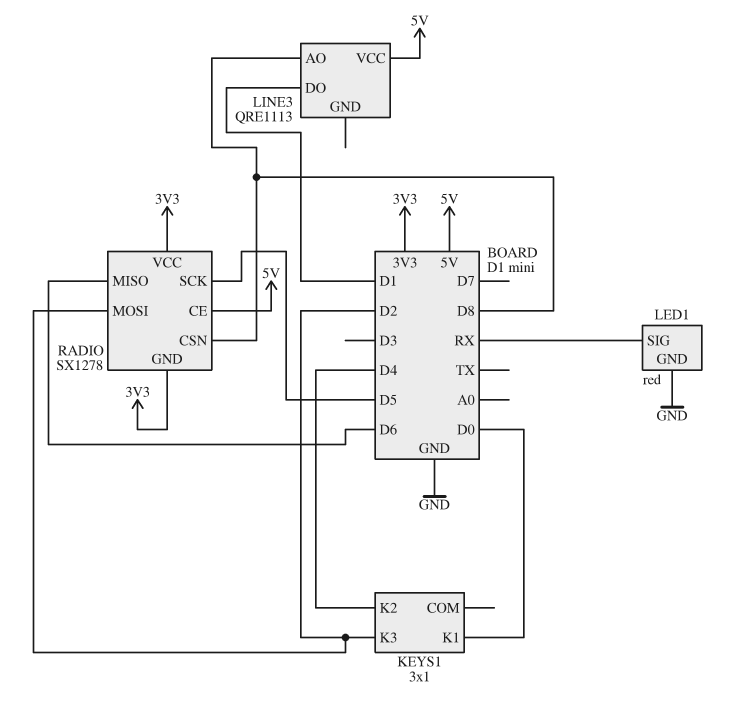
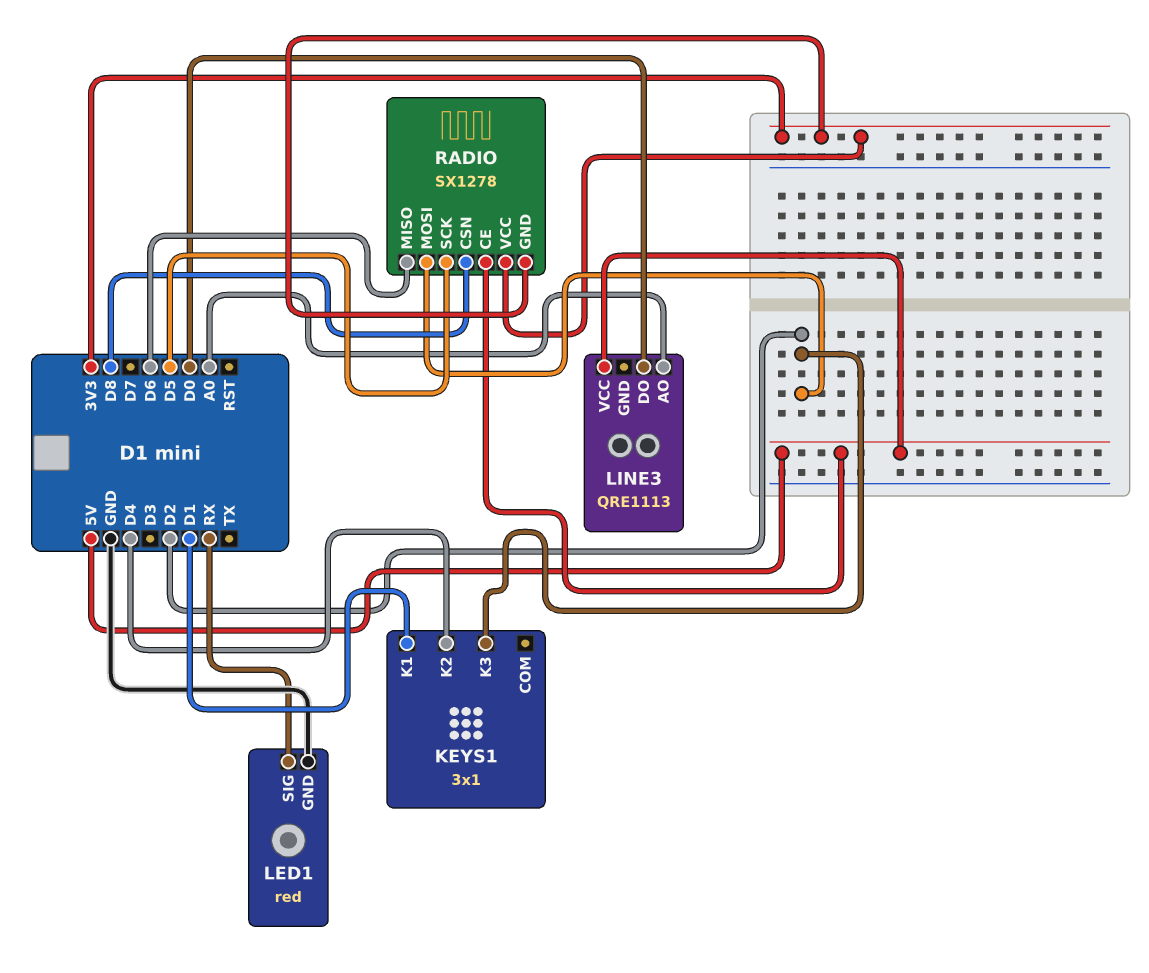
KEYS1 pin K1: D0 -> D1
LINE3 pin AO: D8 -> A0
LINE3 pin DO: D1 -> D0

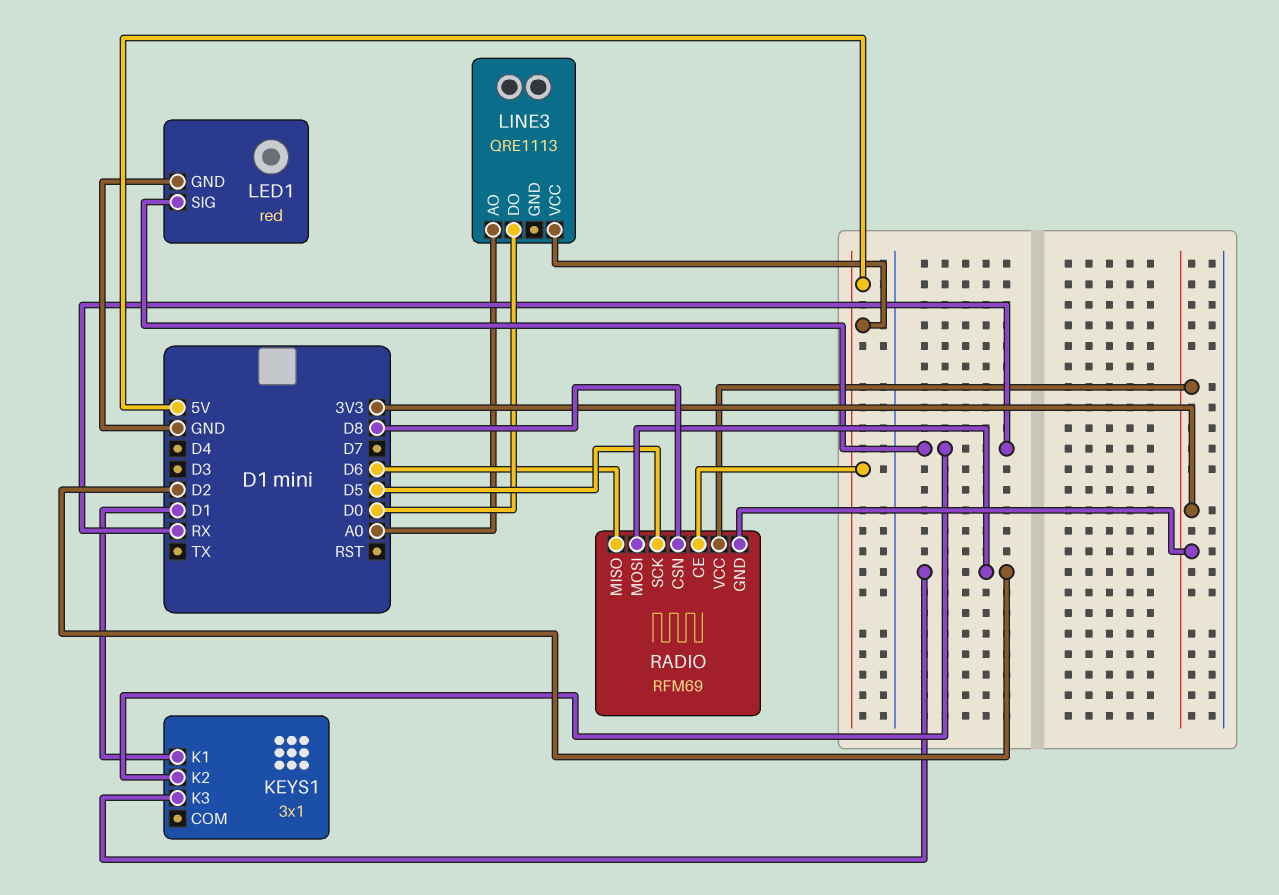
KEYS1 pin K2: D4 -> RX
RADIO: SX1278 -> RFM69

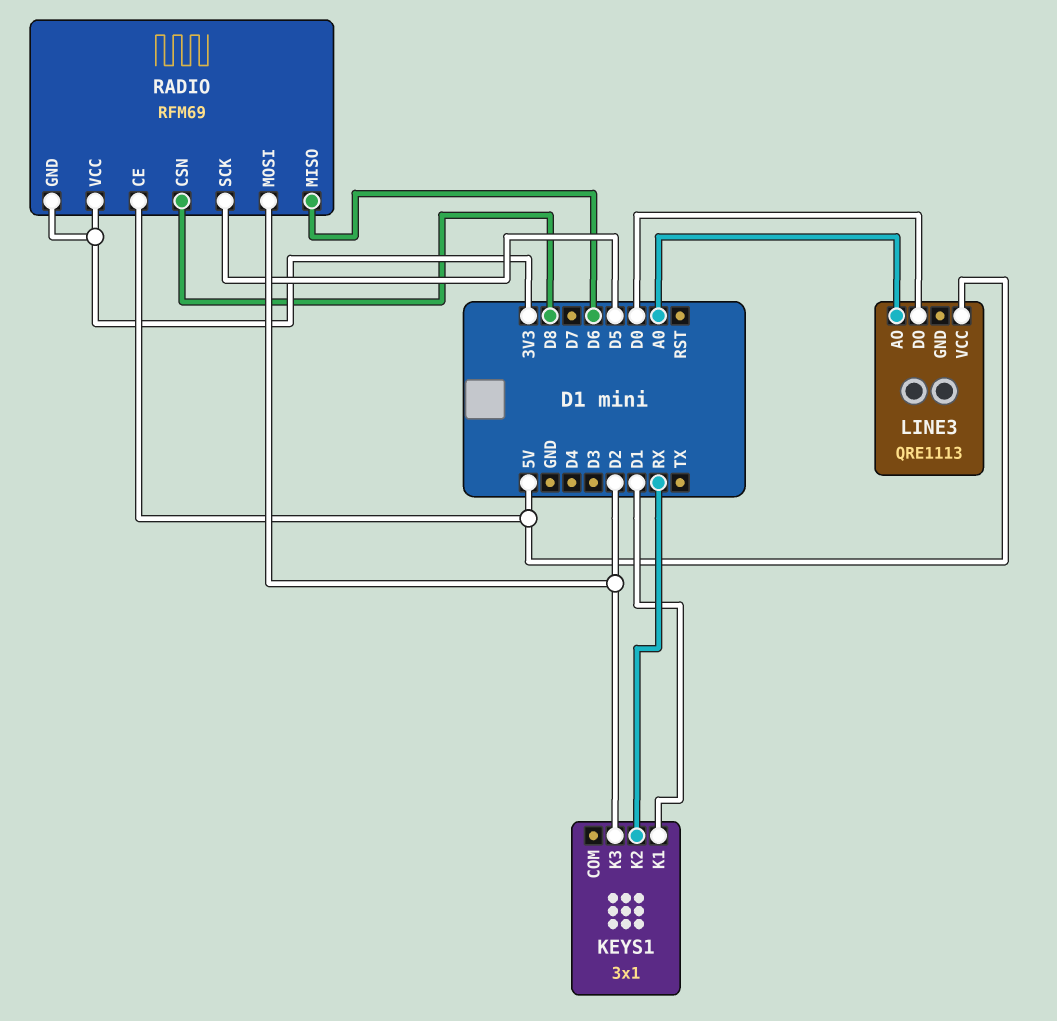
LED1: red -> none
LED1 pin GND: GND -> none
LED1 pin SIG: RX -> none

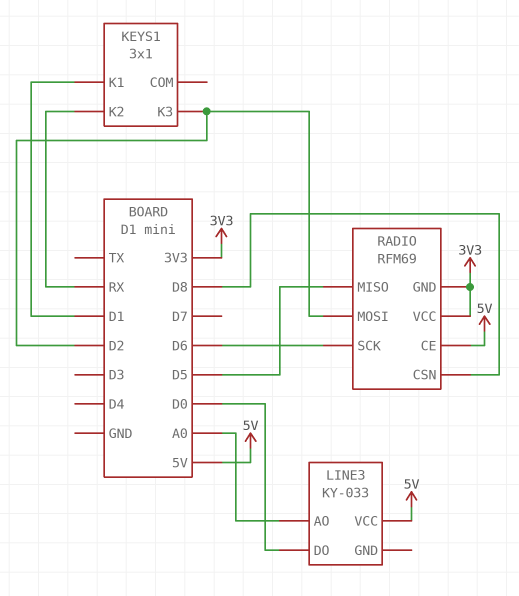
LINE3: QRE1113 -> KY-033
RADIO pin MISO: D6 -> D5
RADIO pin SCK: D5 -> D6

